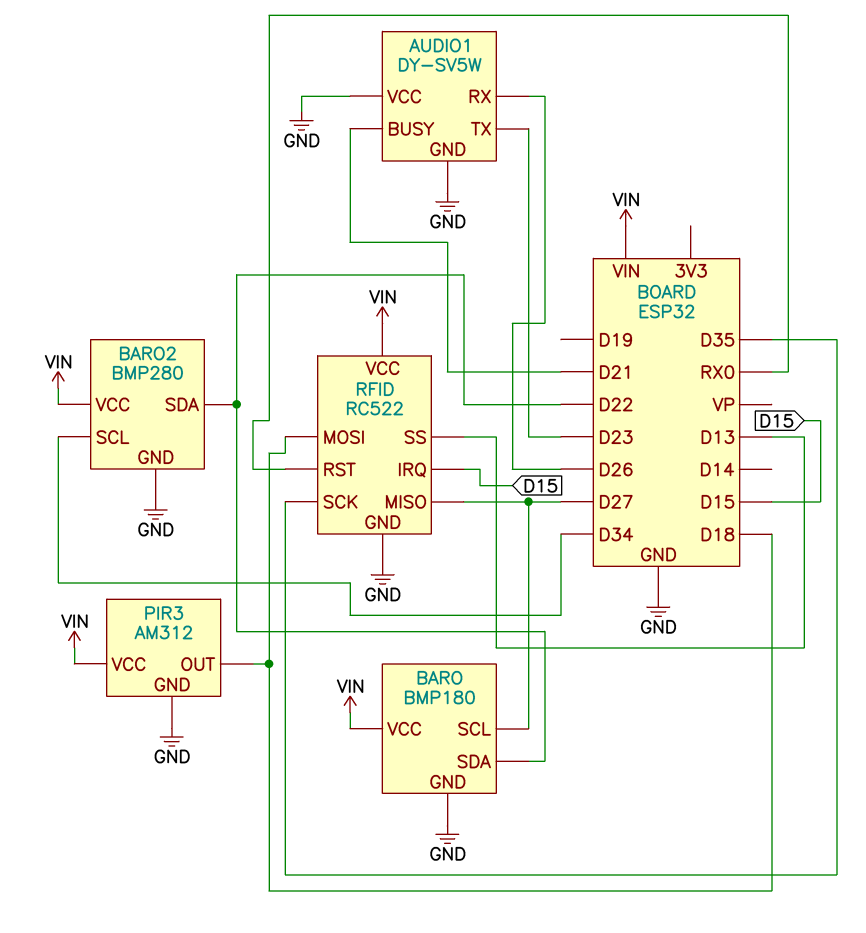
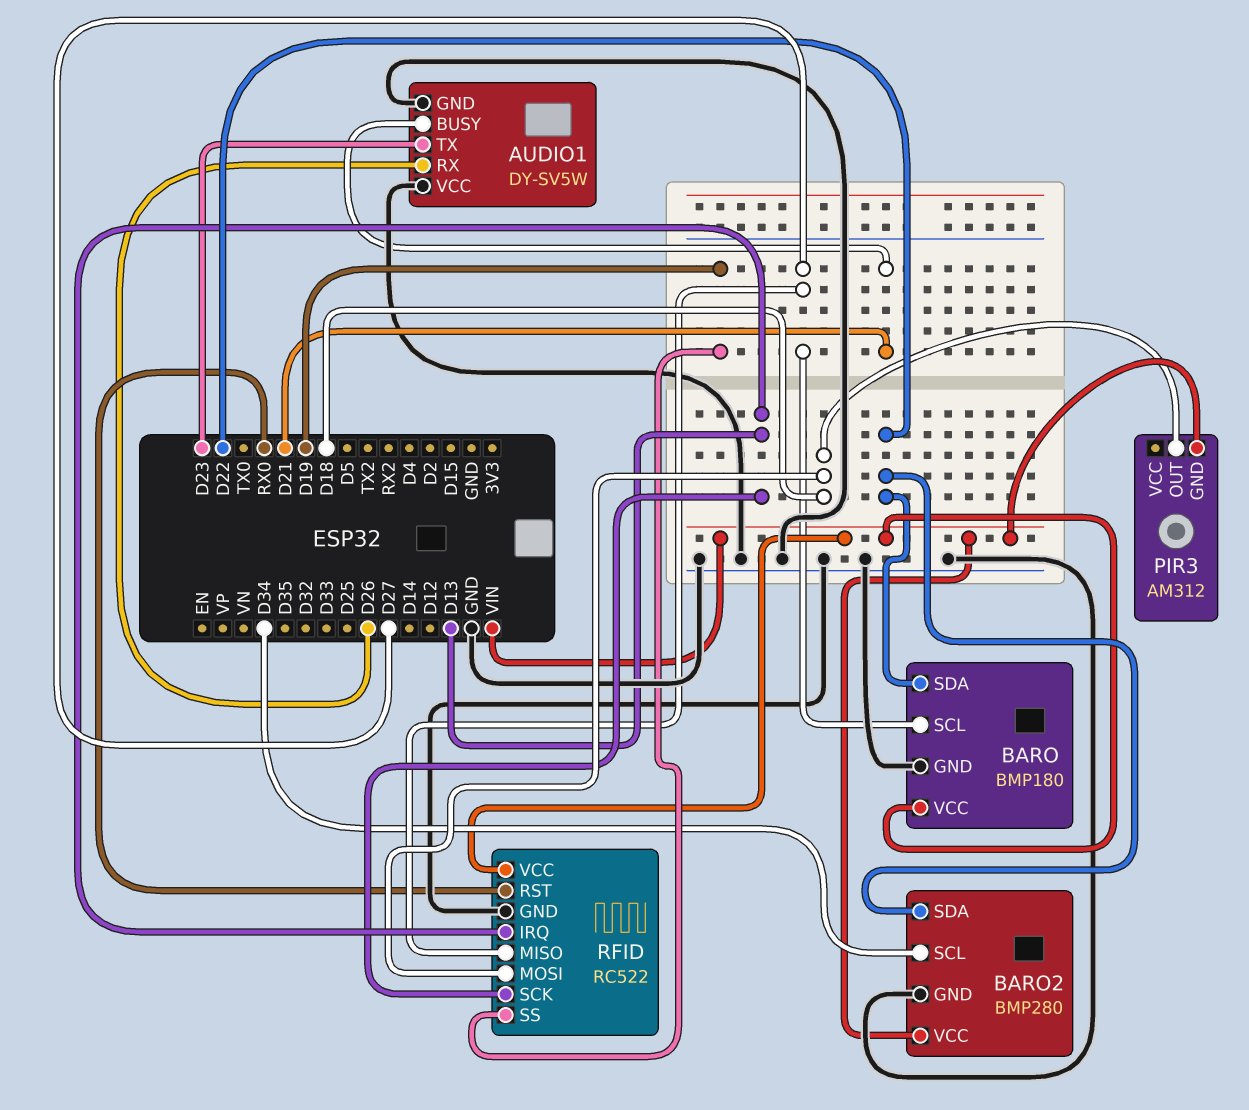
PIR3 pin GND: GND -> VIN
PIR3 pin VCC: VIN -> none
RFID pin IRQ: D15 -> D13
RFID pin SCK: D35 -> D13
RFID pin SS: D13 -> D19

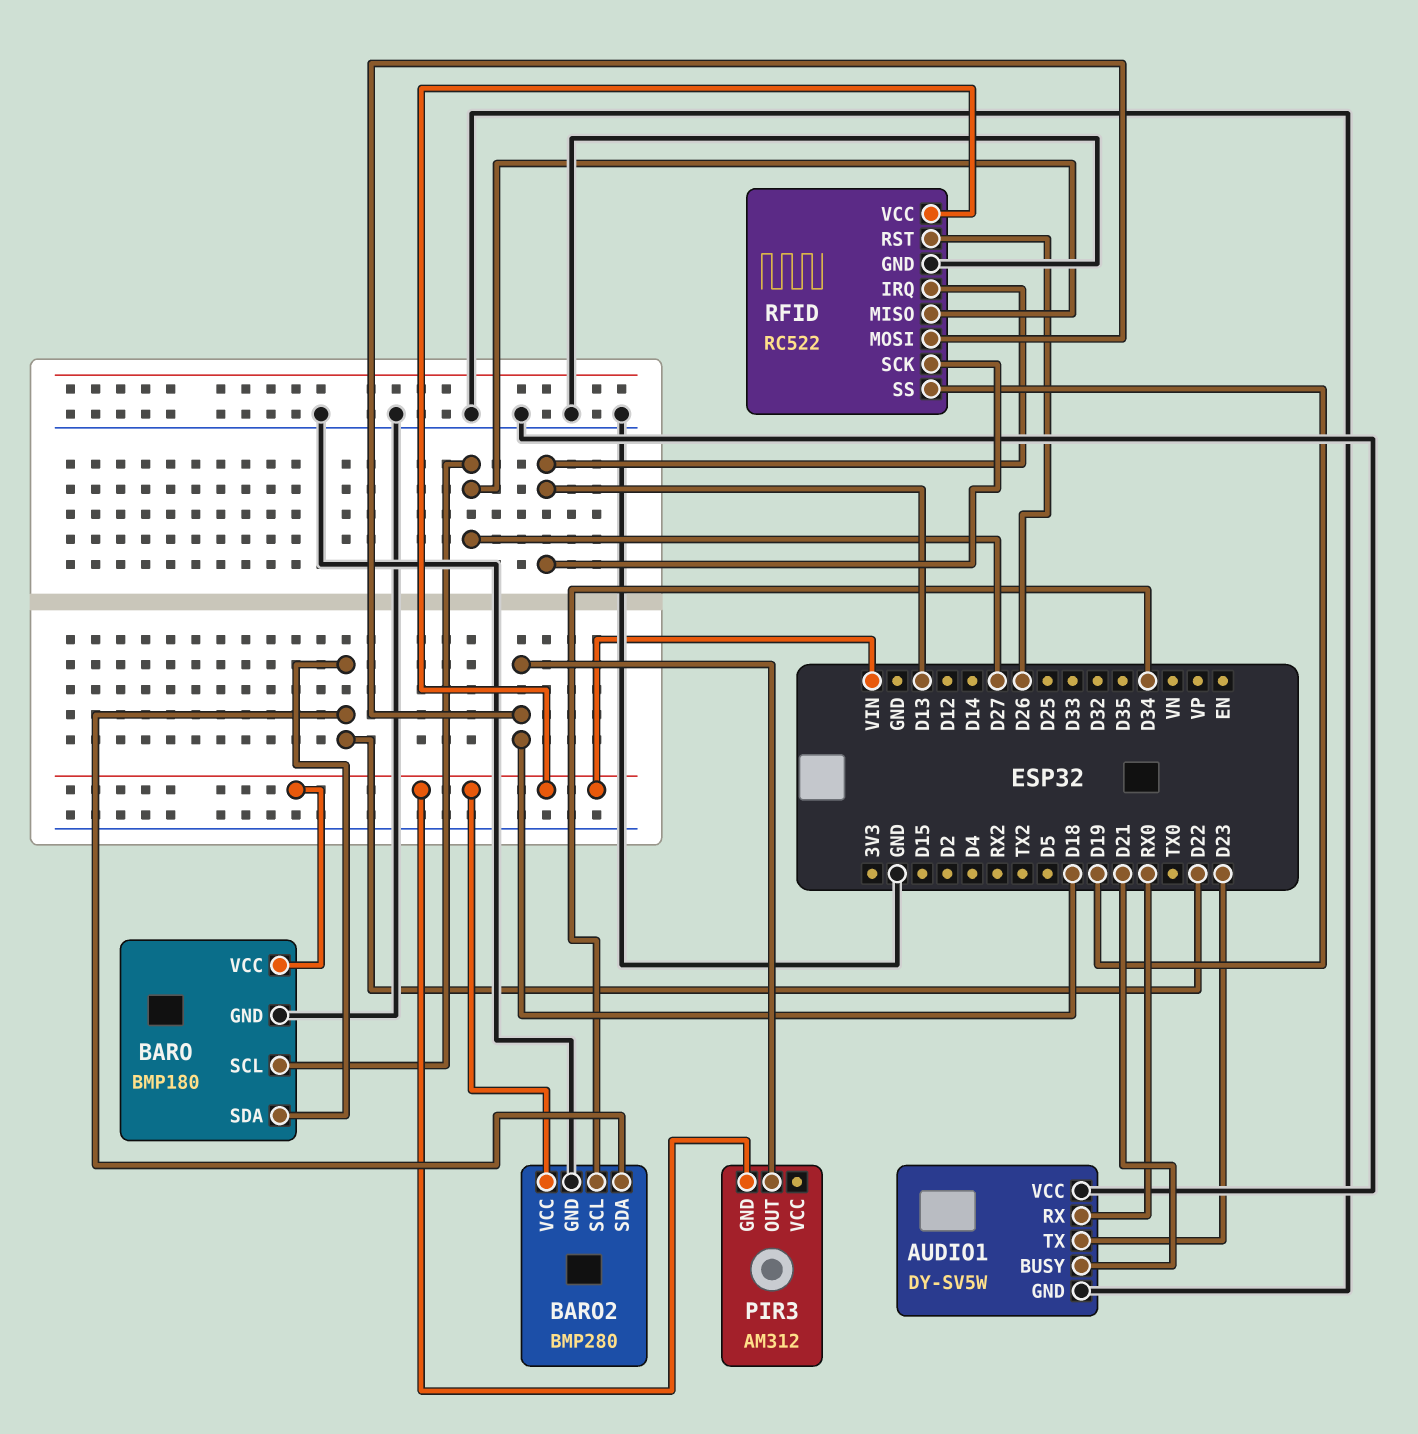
AUDIO1 pin RX: D26 -> RX0
RFID pin RST: RX0 -> D26

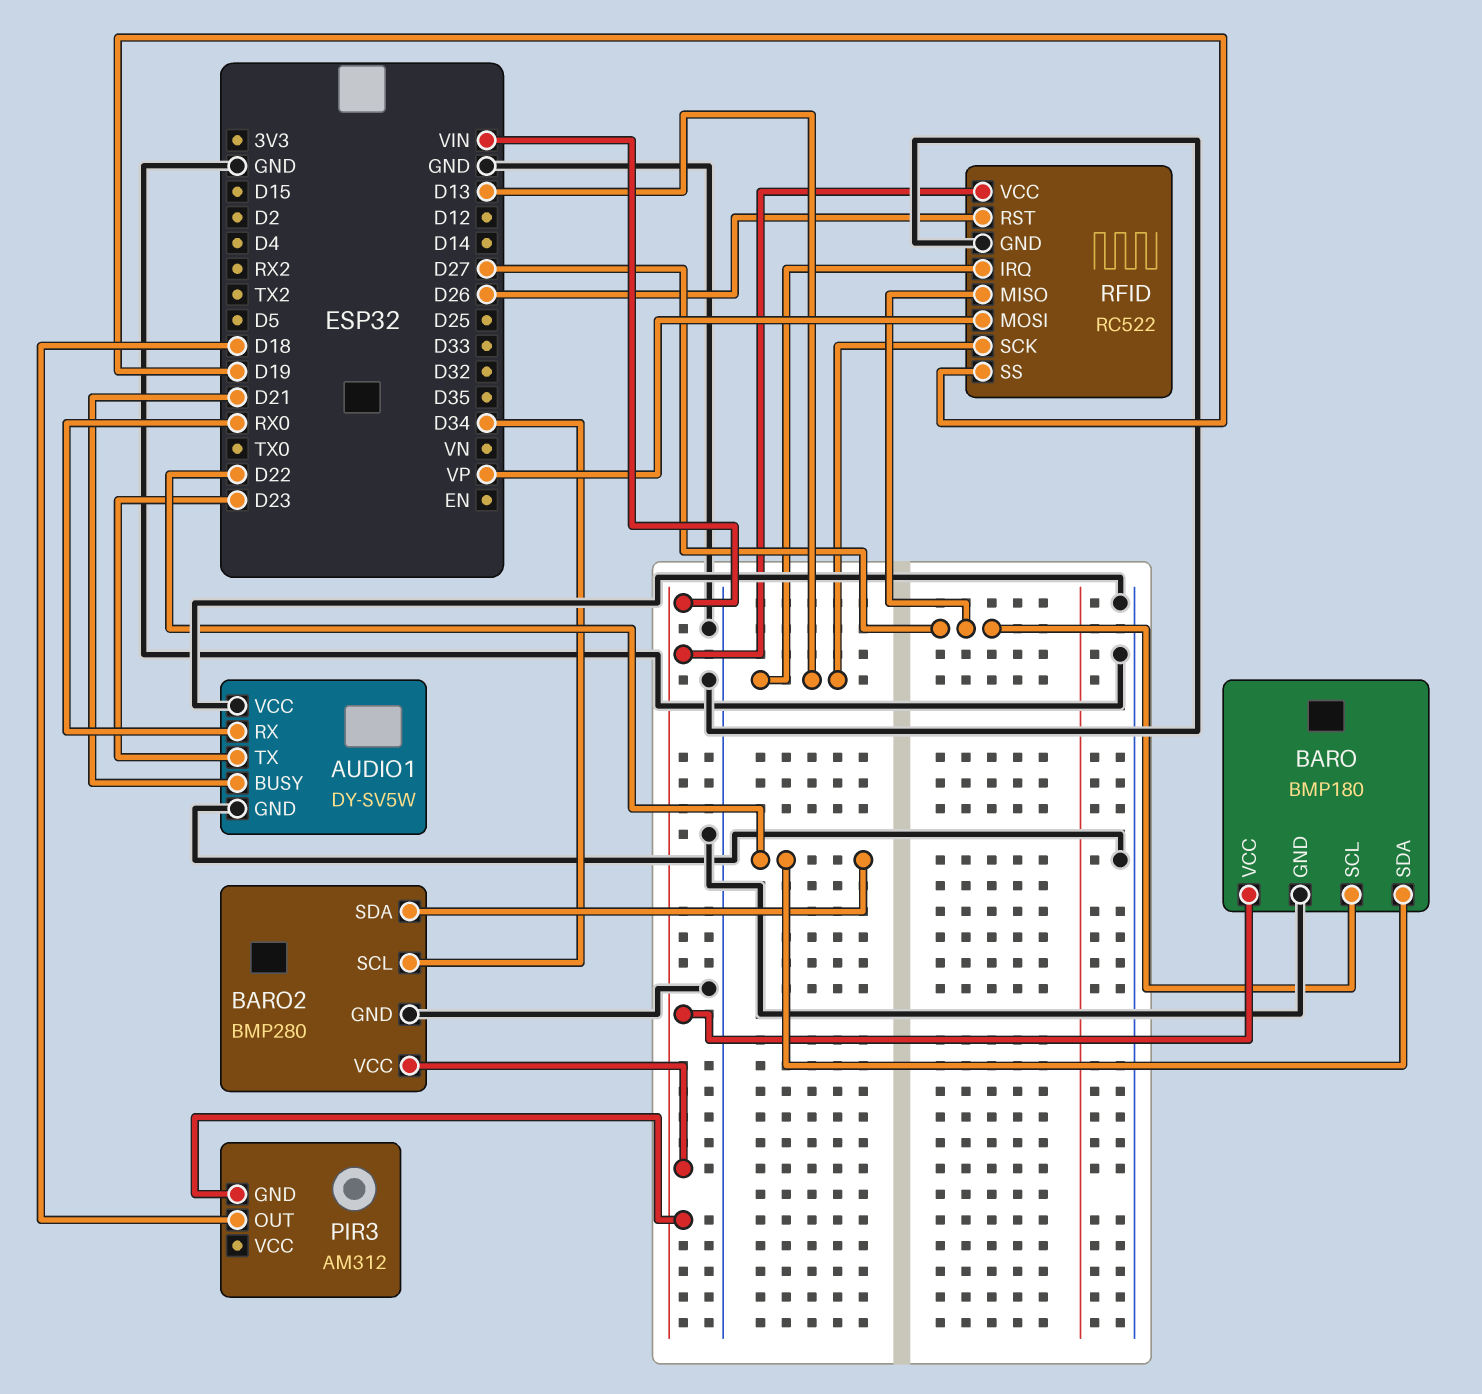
RFID pin MOSI: D18 -> VP

